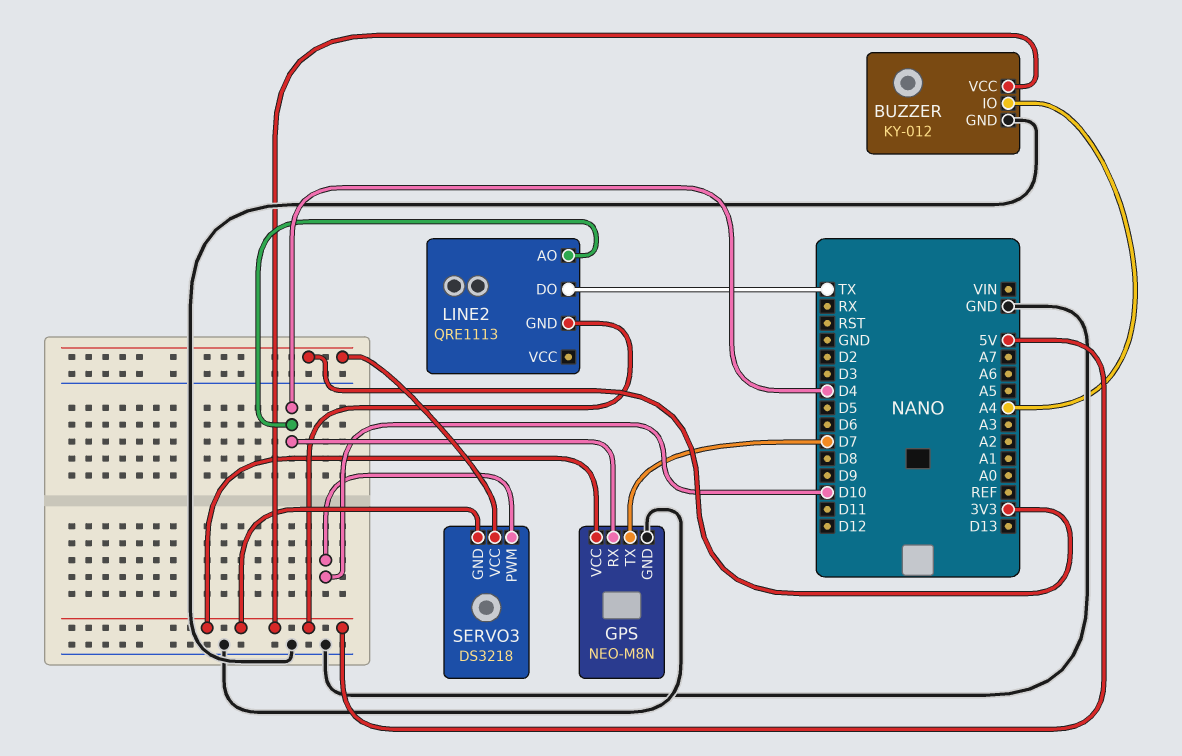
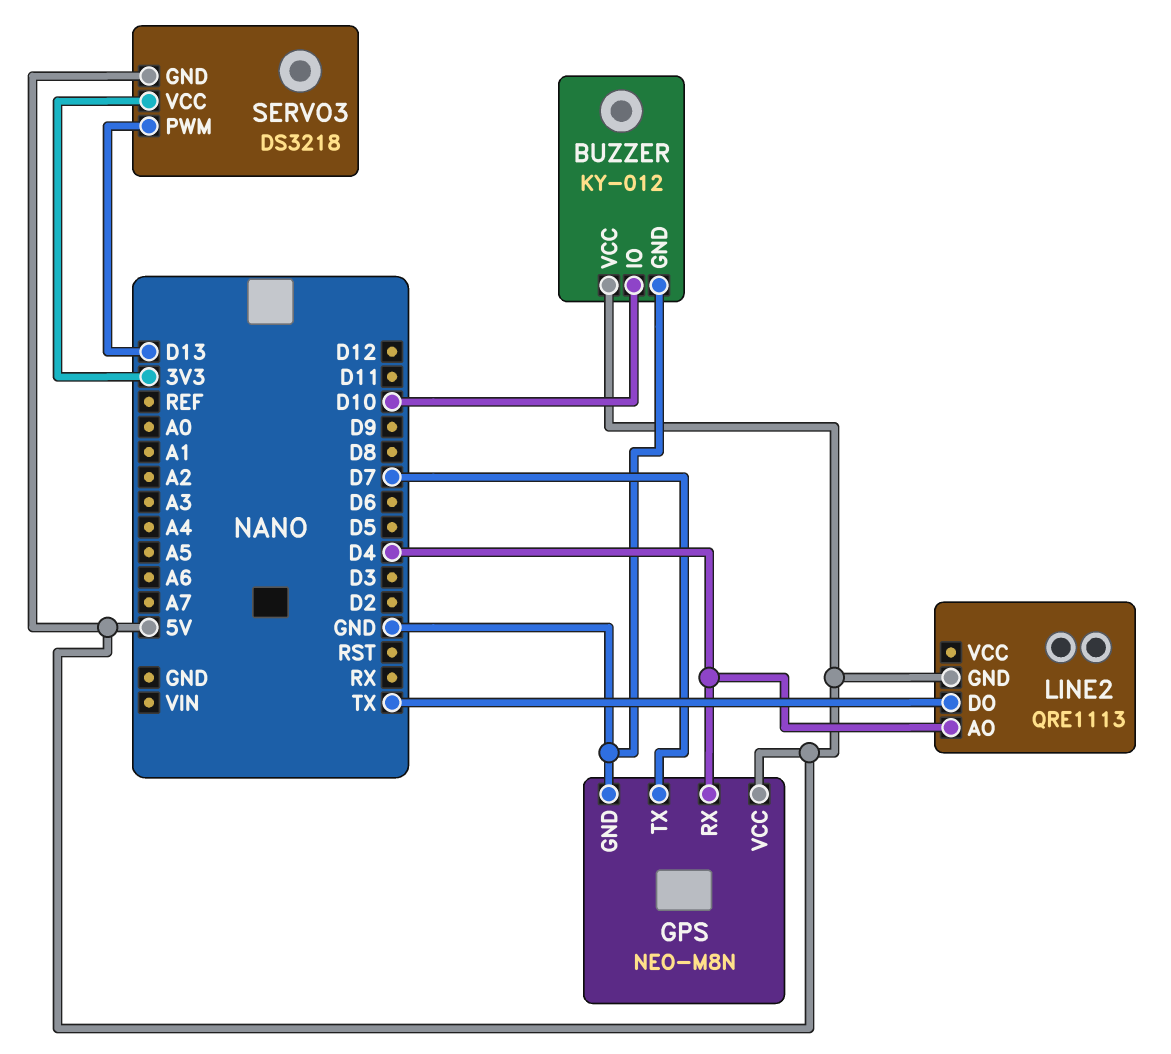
BUZZER pin IO: A4 -> D10
SERVO3 pin PWM: D10 -> D13

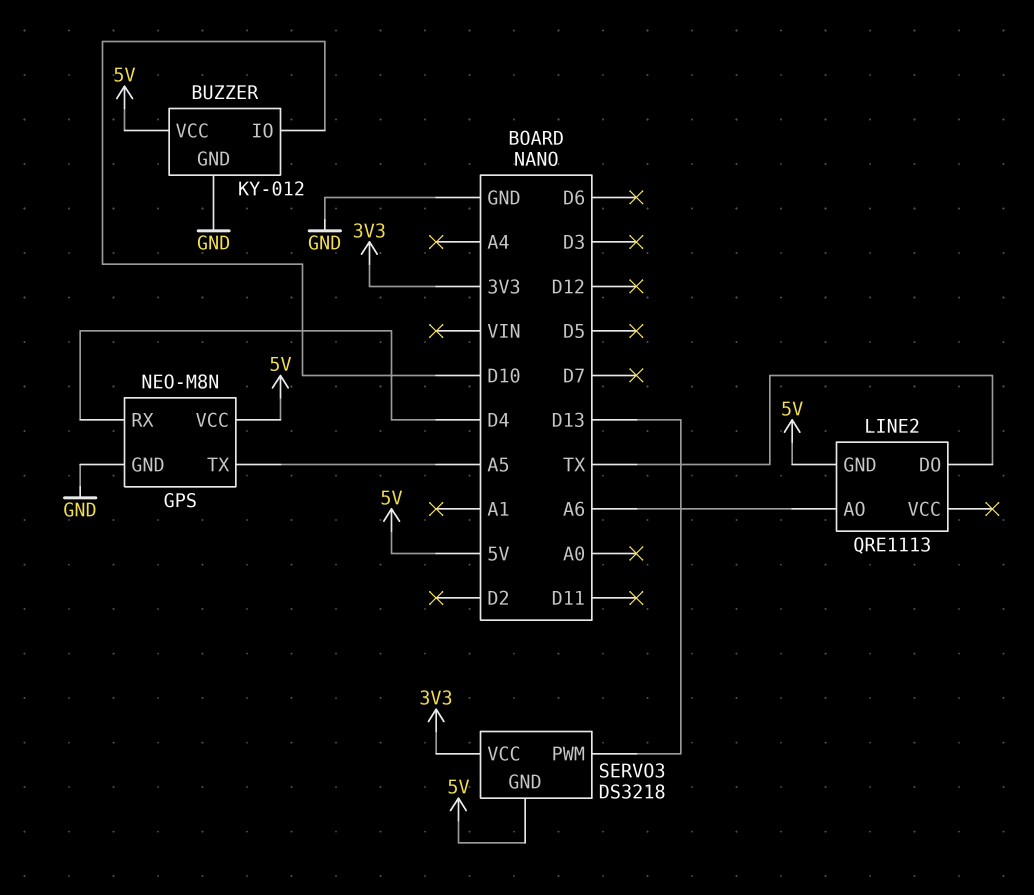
GPS pin TX: D7 -> A5
LINE2 pin AO: D4 -> A6

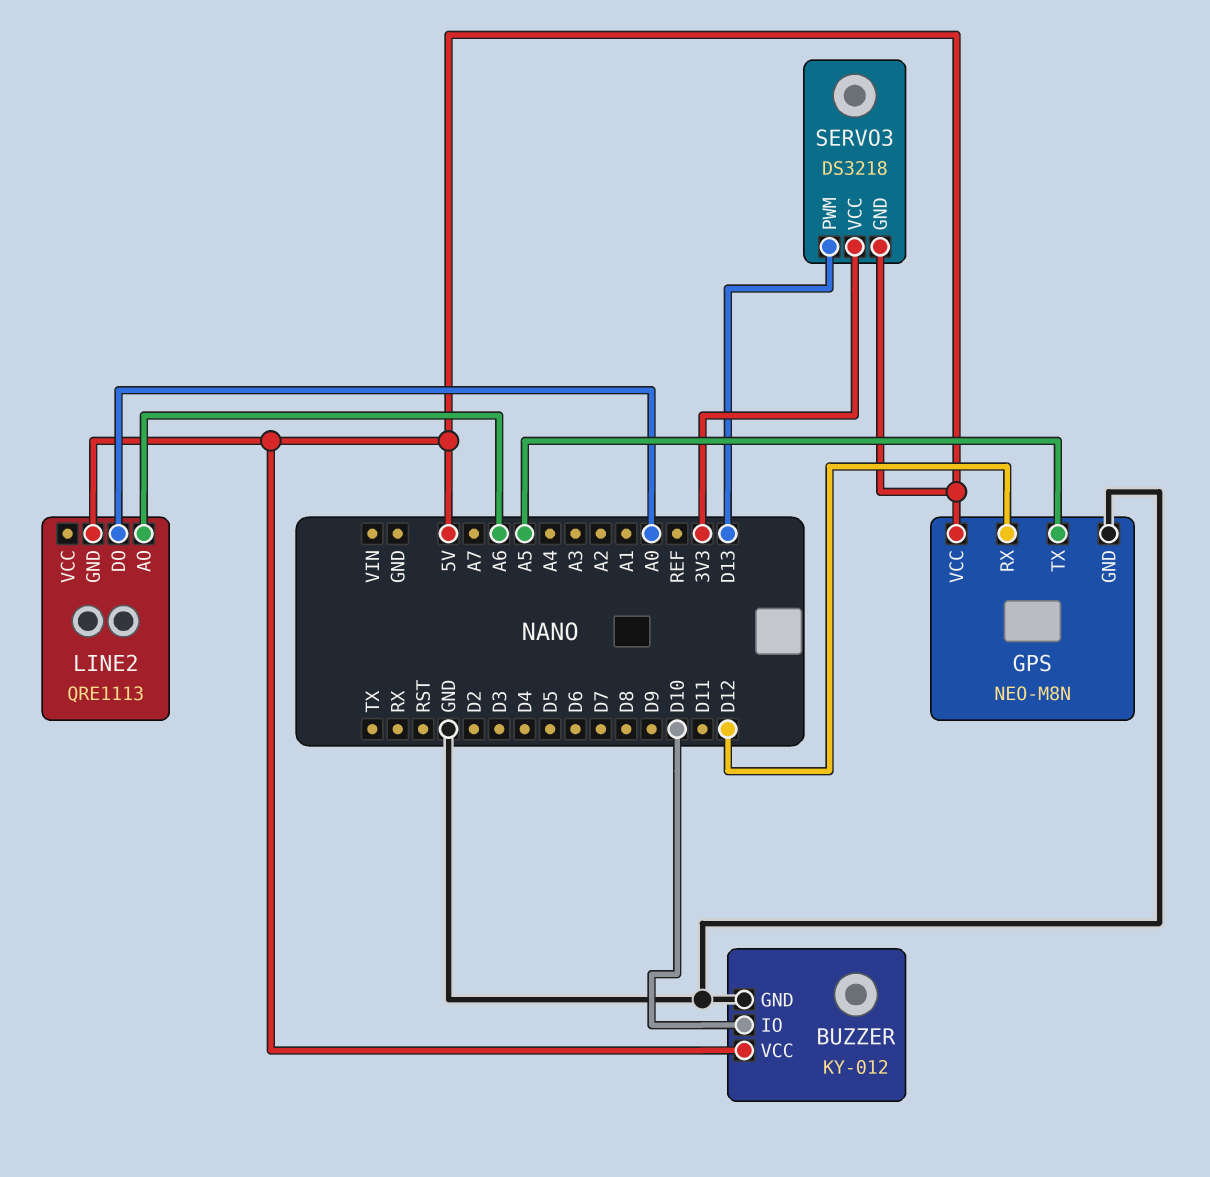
GPS pin RX: D4 -> D12
LINE2 pin DO: TX -> A0

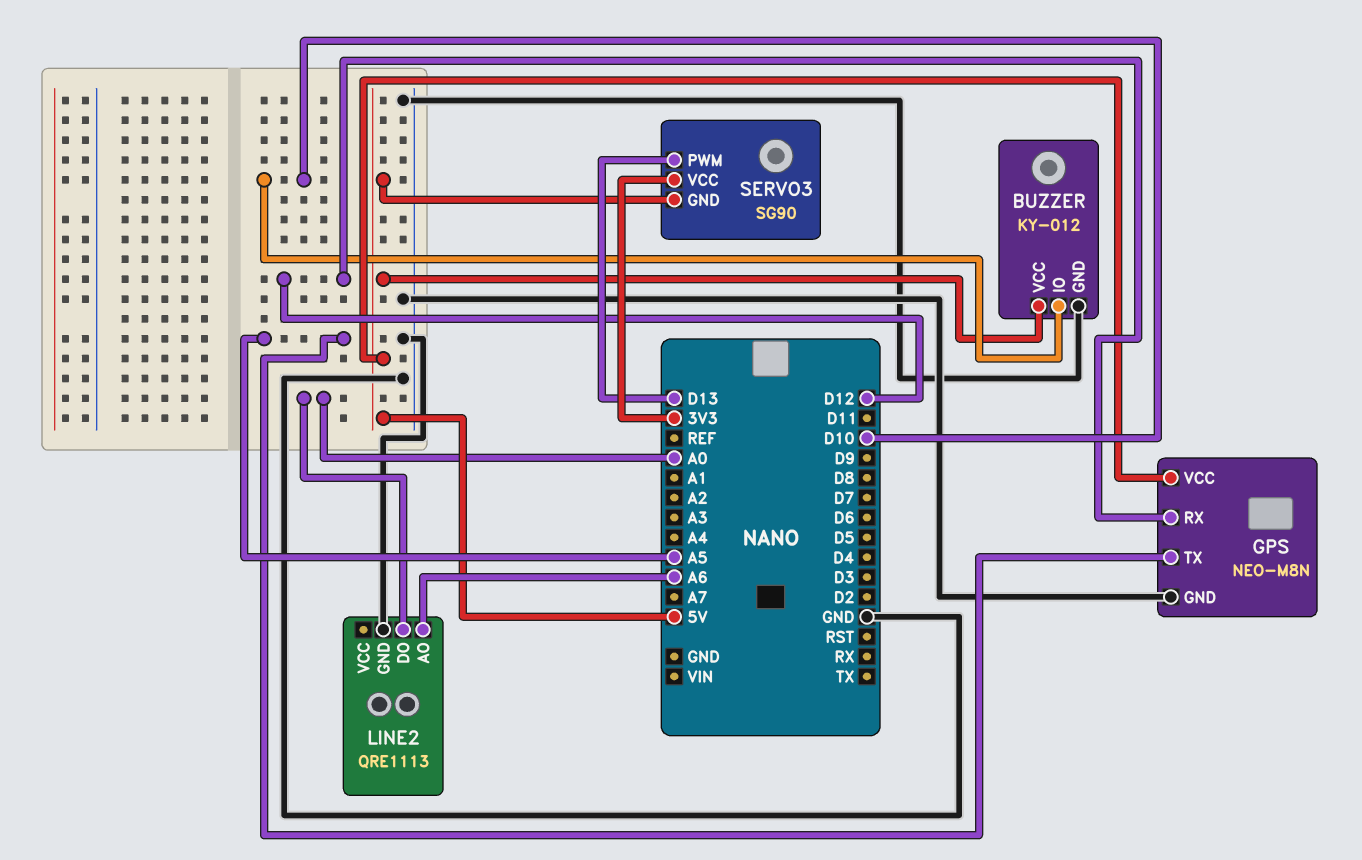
LINE2 pin GND: 5V -> GND
SERVO3: DS3218 -> SG90

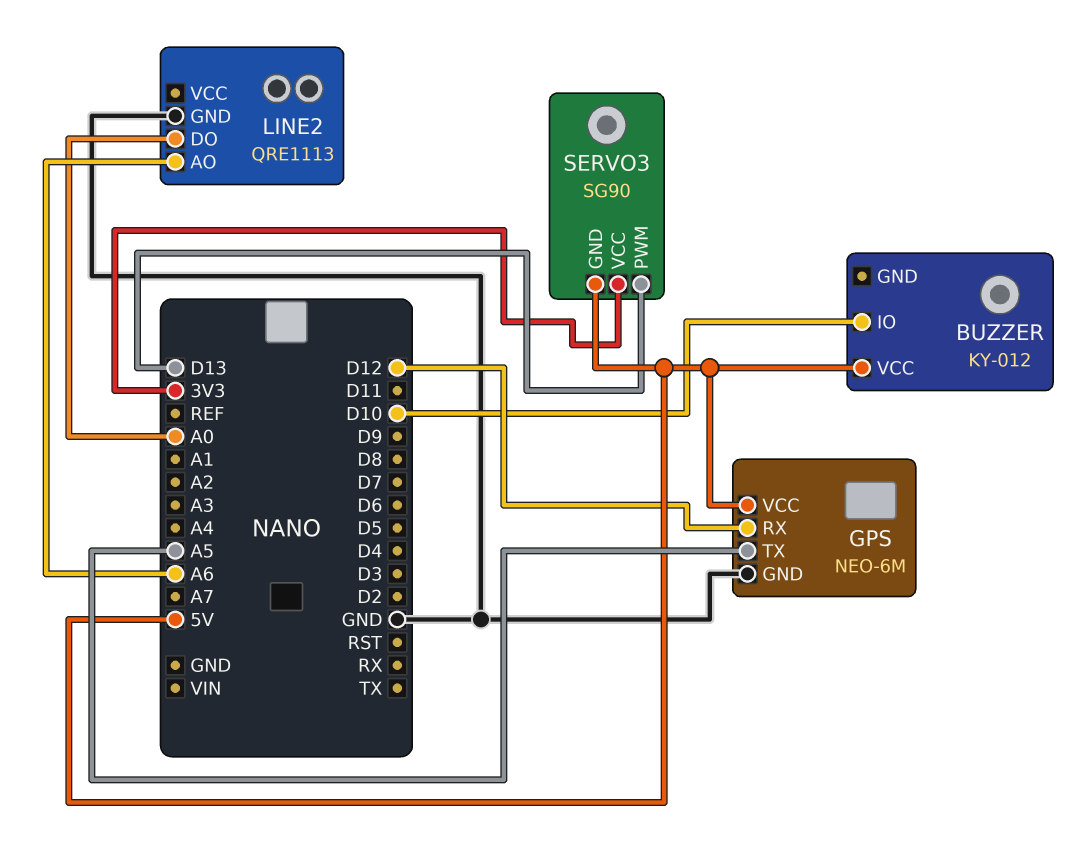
BUZZER pin GND: GND -> none
GPS: NEO-M8N -> NEO-6M

